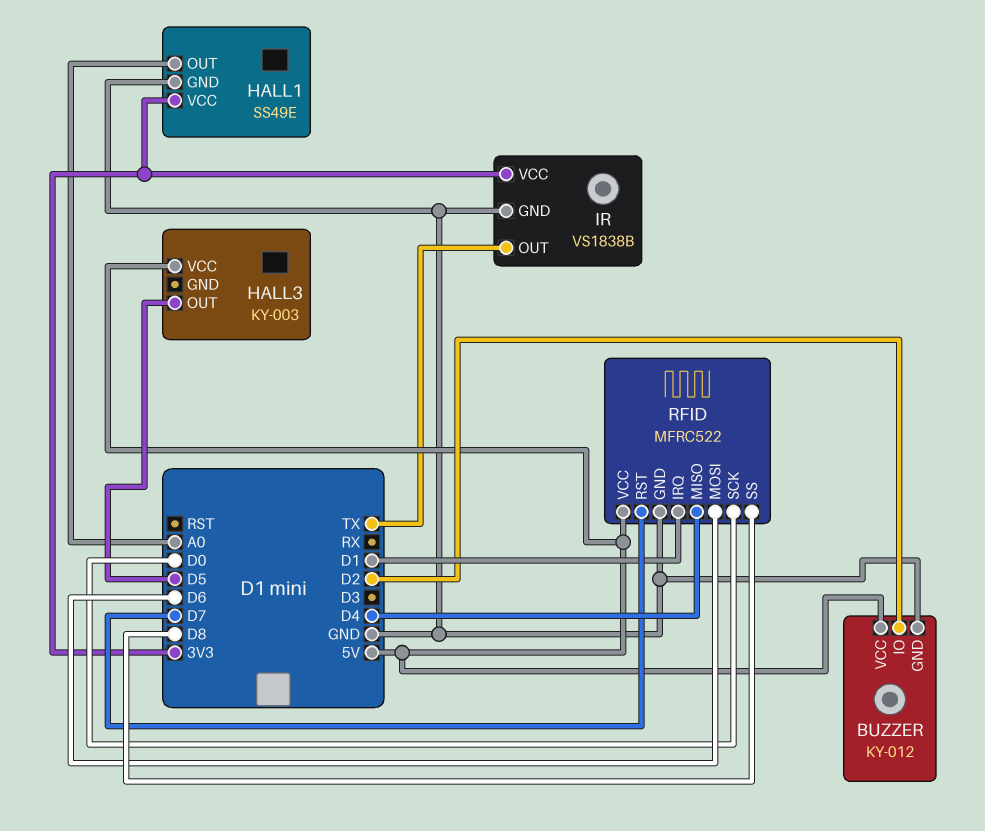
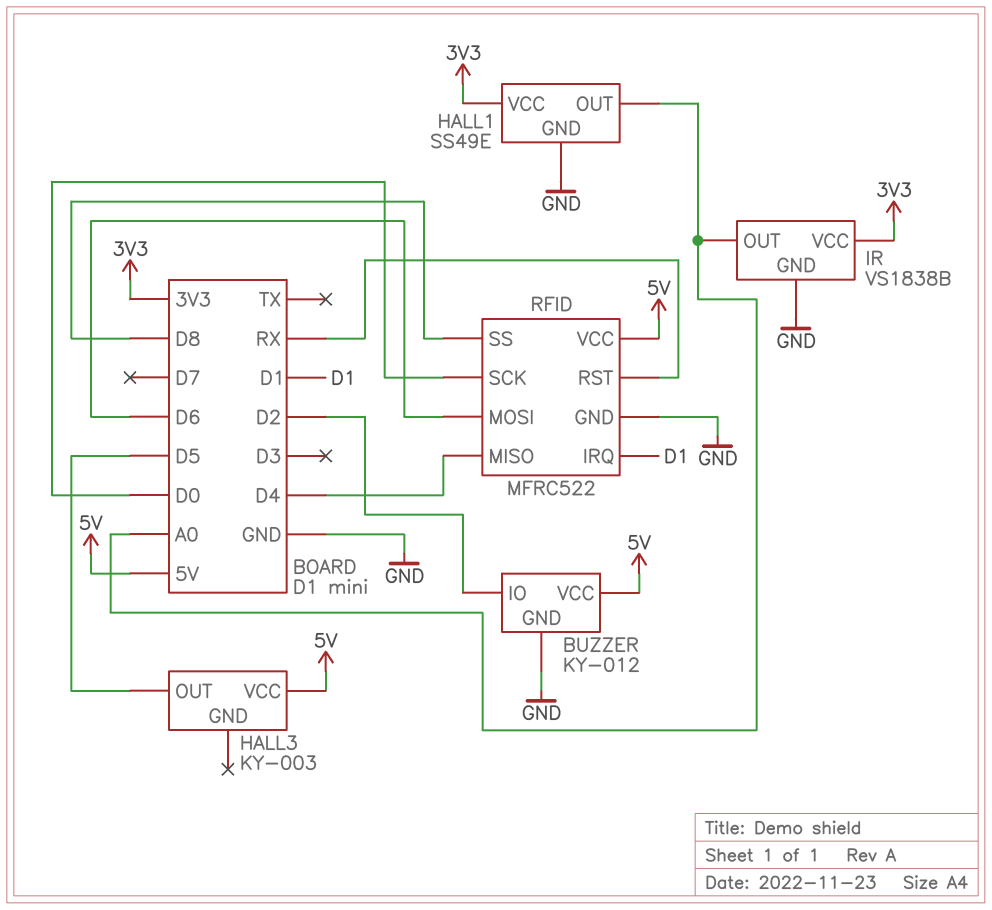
IR pin OUT: TX -> A0
RFID pin RST: D7 -> RX

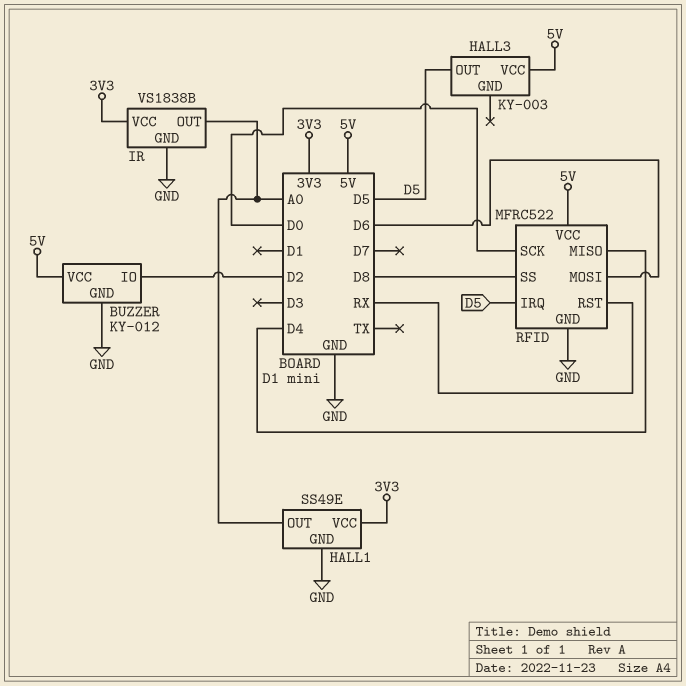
RFID pin IRQ: D1 -> D5

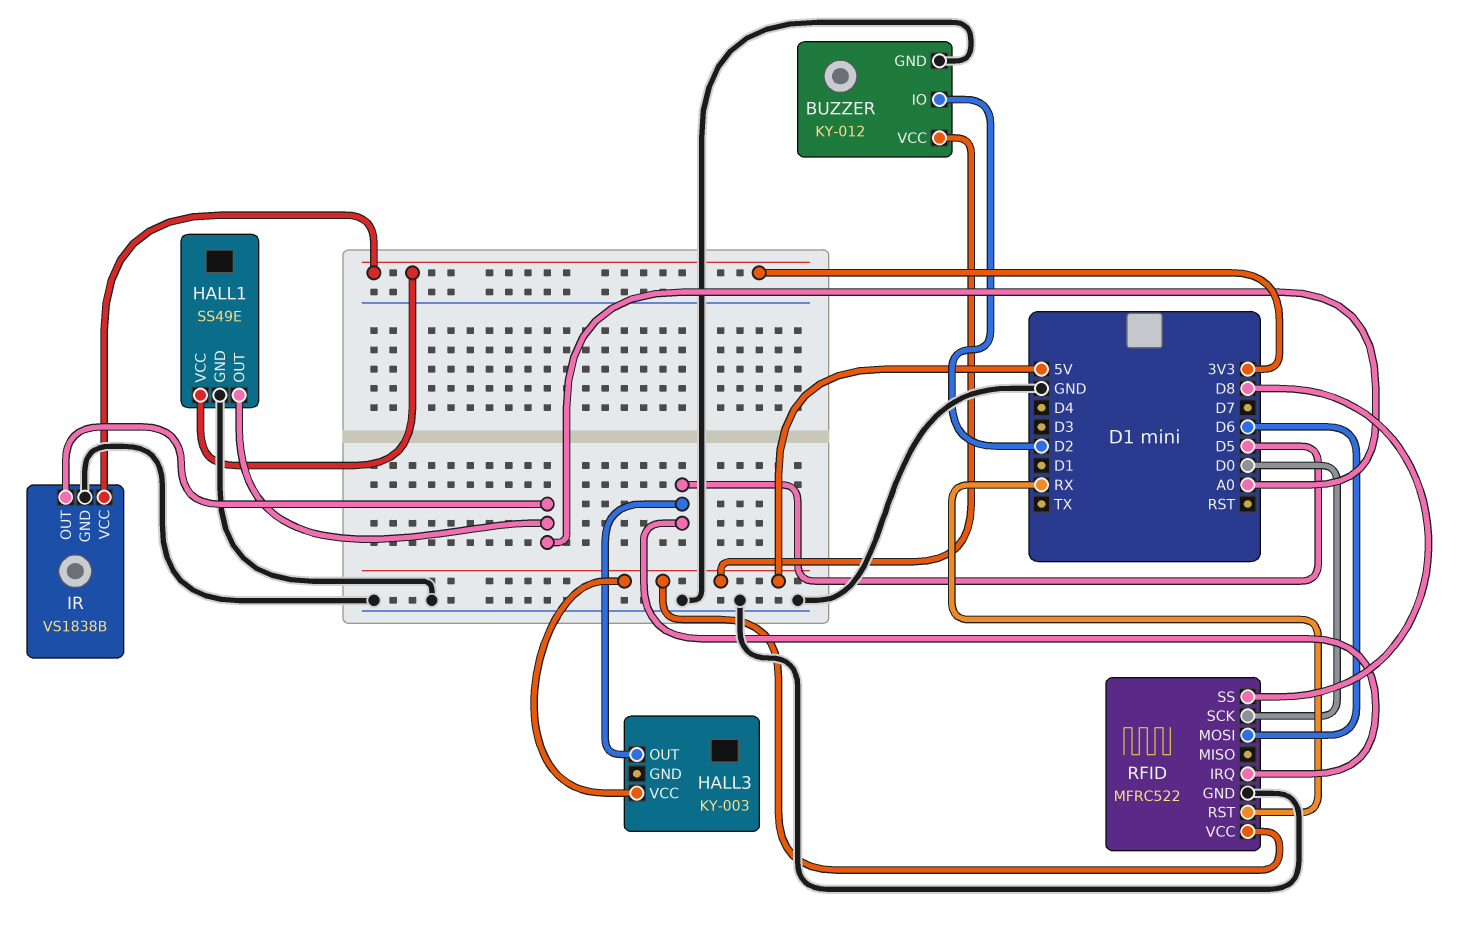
RFID pin MISO: D4 -> none

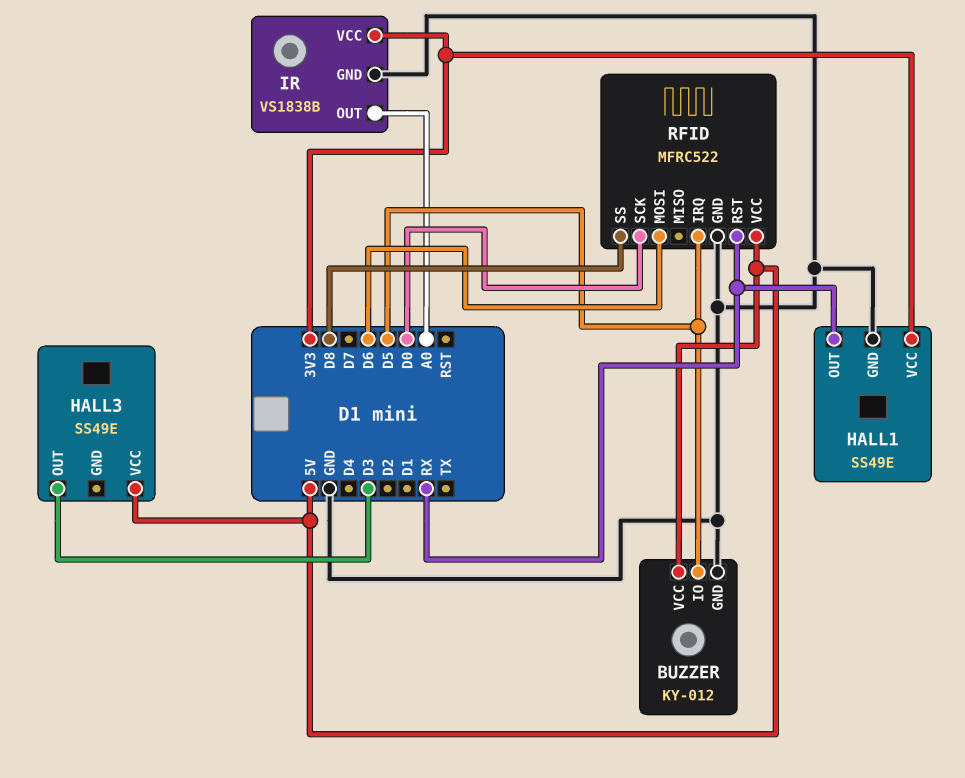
BUZZER pin IO: D2 -> D5
HALL1 pin OUT: A0 -> RX
HALL3: KY-003 -> SS49E
HALL3 pin OUT: D5 -> D3

